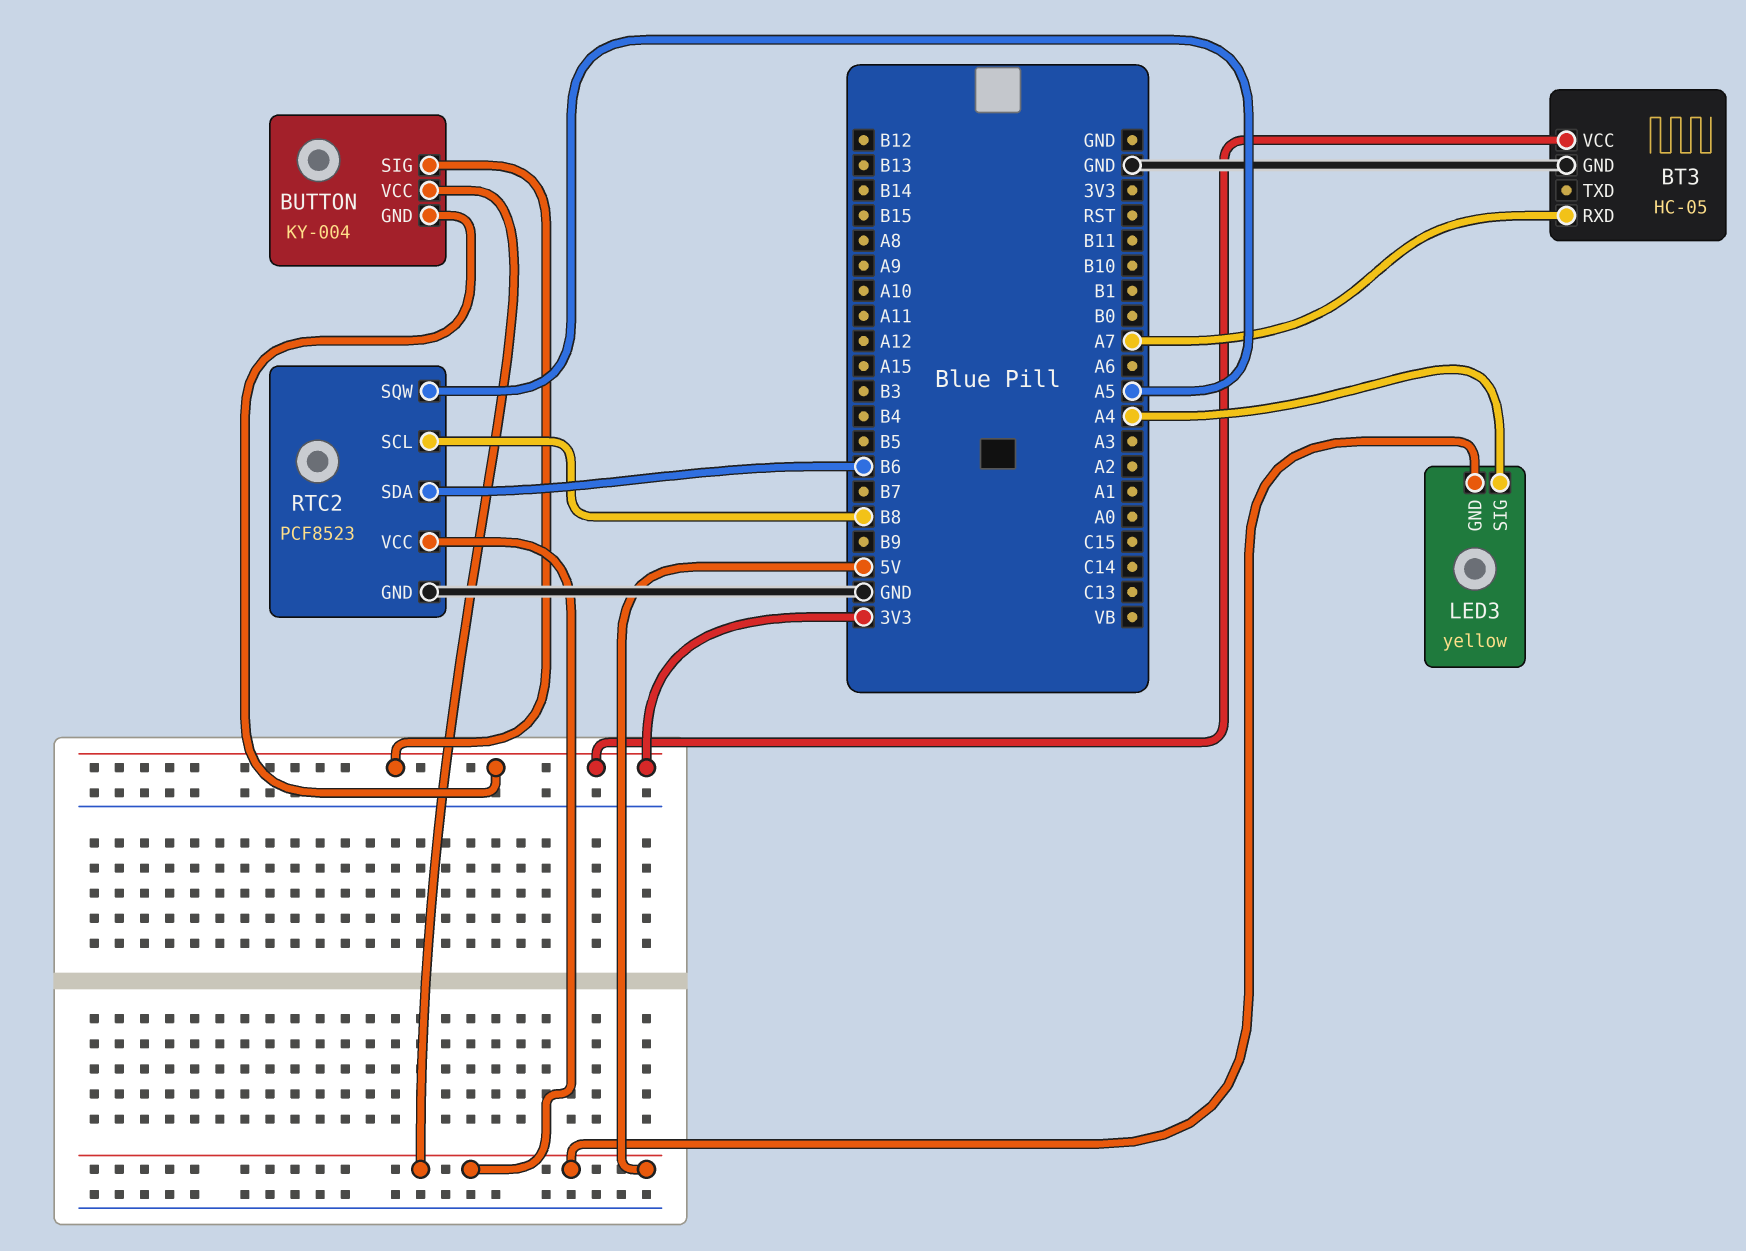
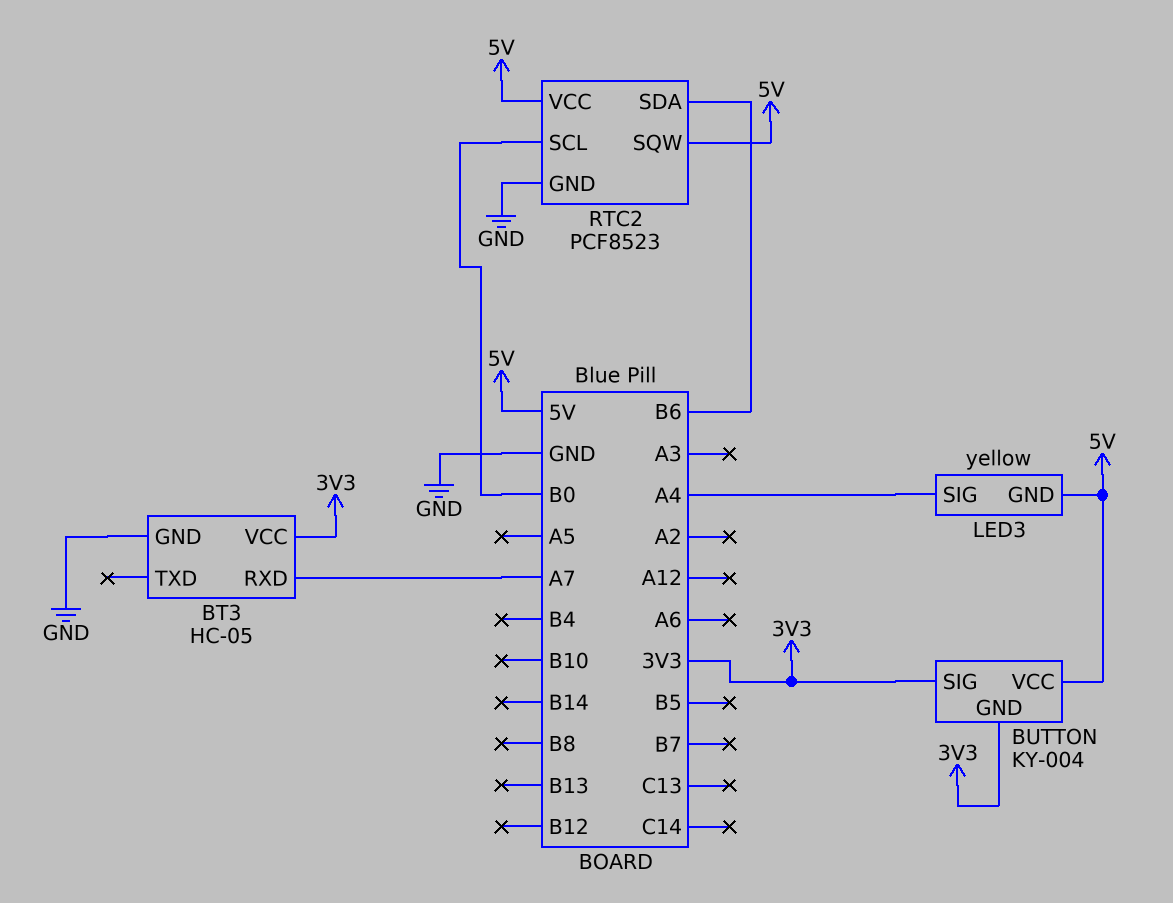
RTC2 pin SCL: B8 -> B0
RTC2 pin SQW: A5 -> 5V

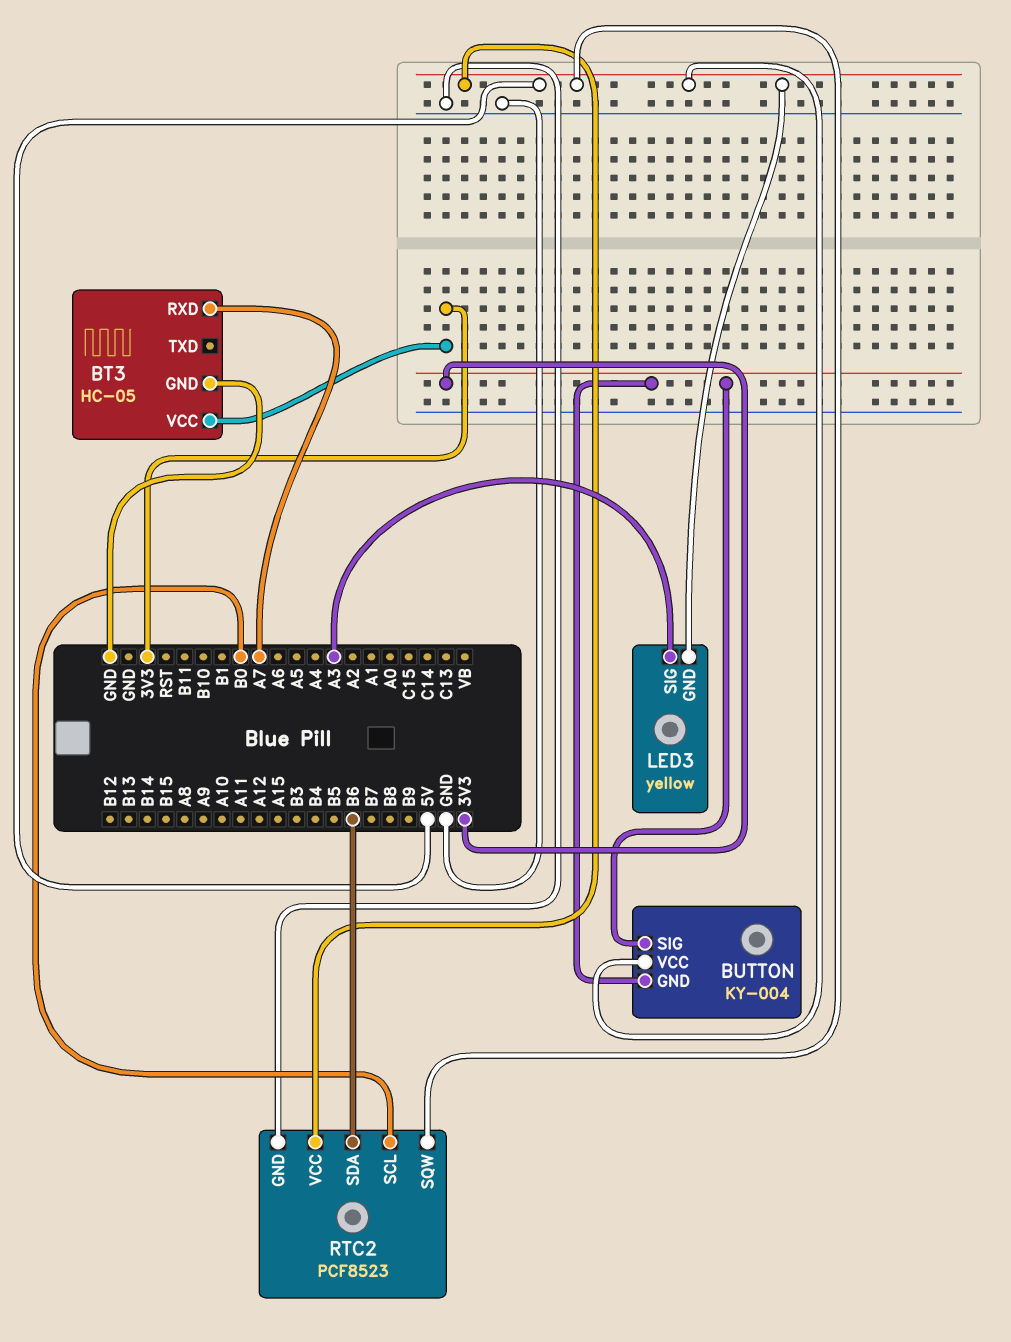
LED3 pin SIG: A4 -> A3

